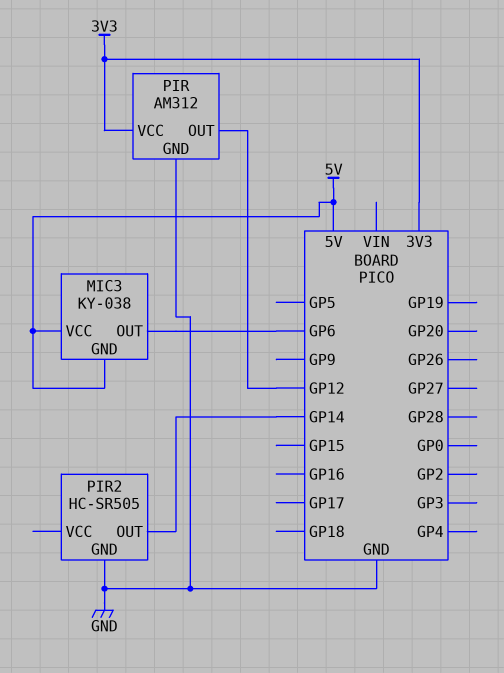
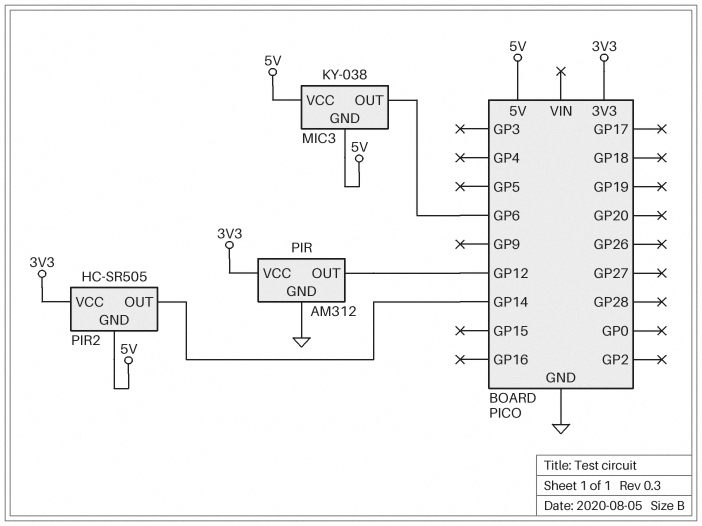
PIR2 pin GND: GND -> 5V
PIR2 pin VCC: none -> 3V3

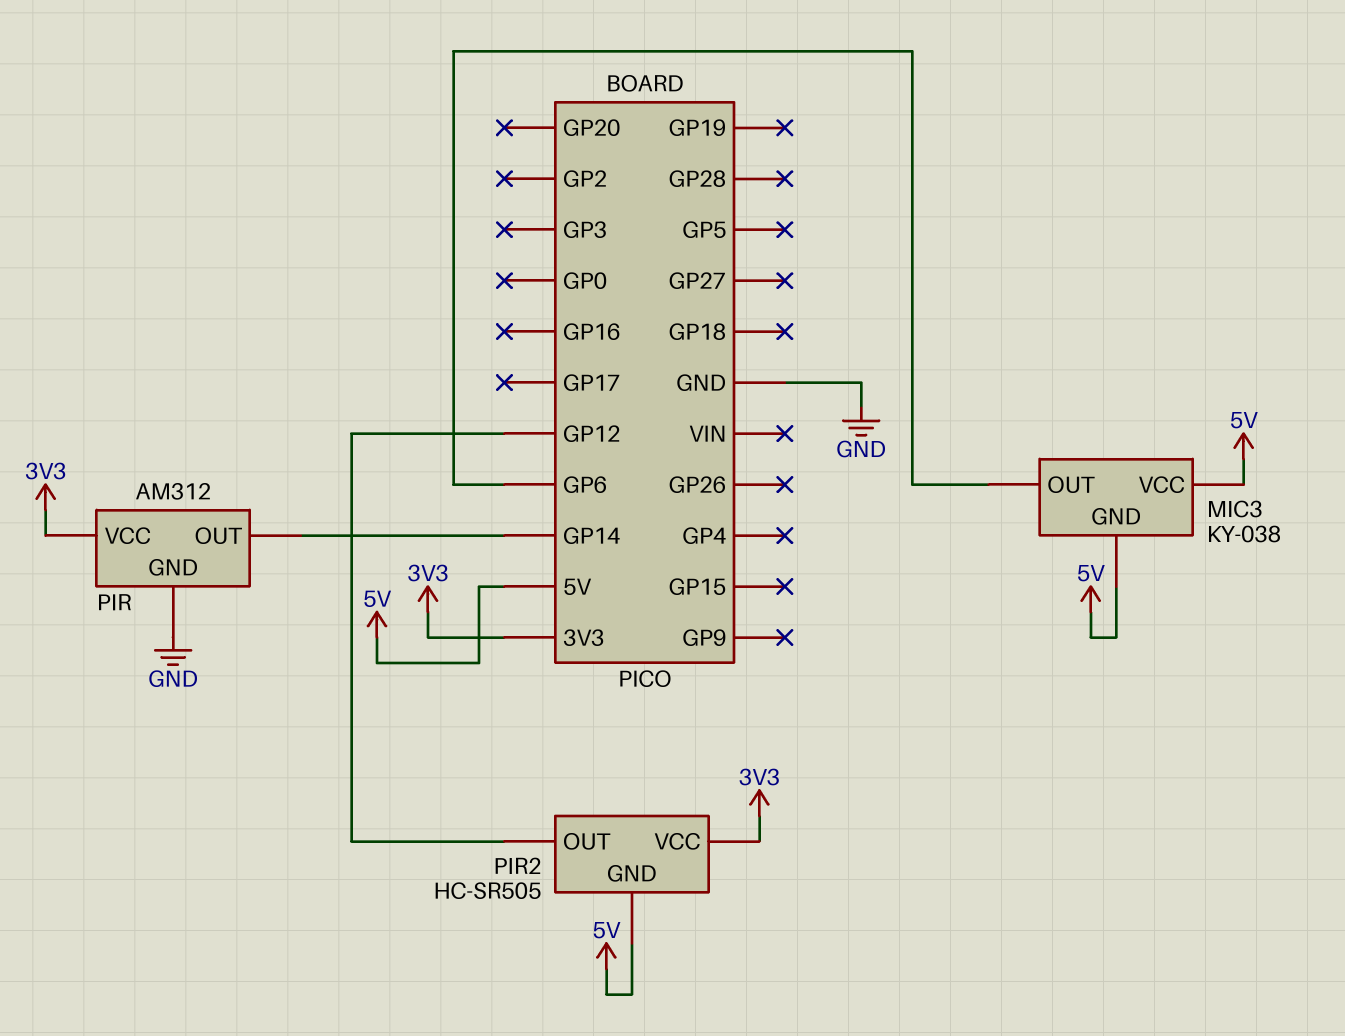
PIR pin OUT: GP12 -> GP14
PIR2 pin OUT: GP14 -> GP12

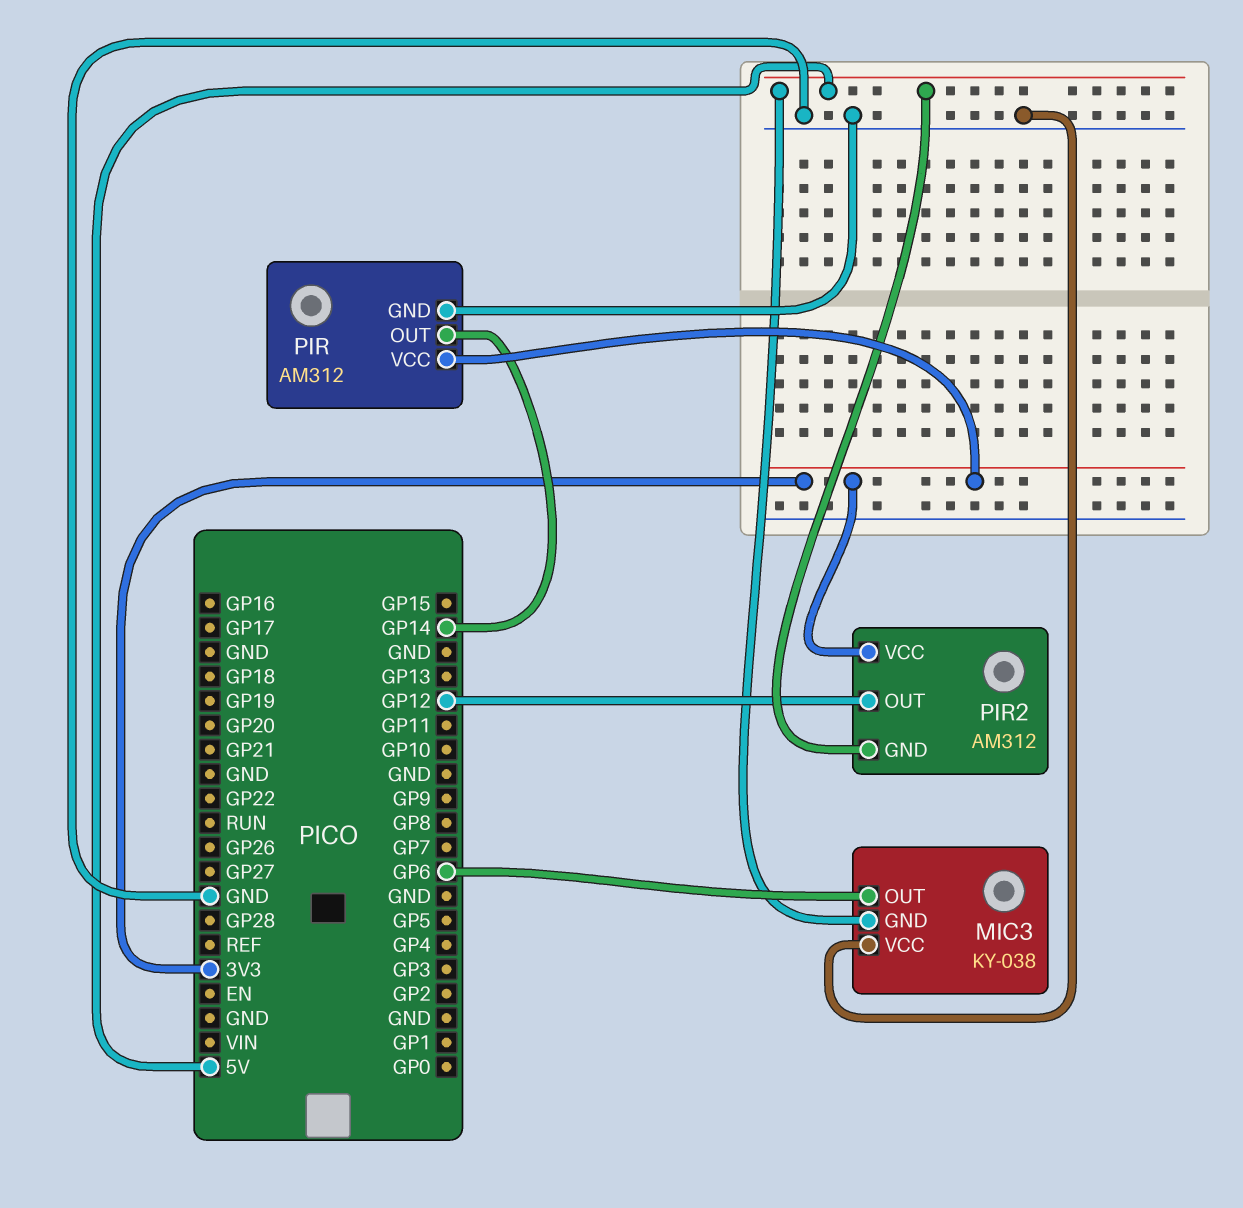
MIC3 pin VCC: 5V -> GND
PIR2: HC-SR505 -> AM312

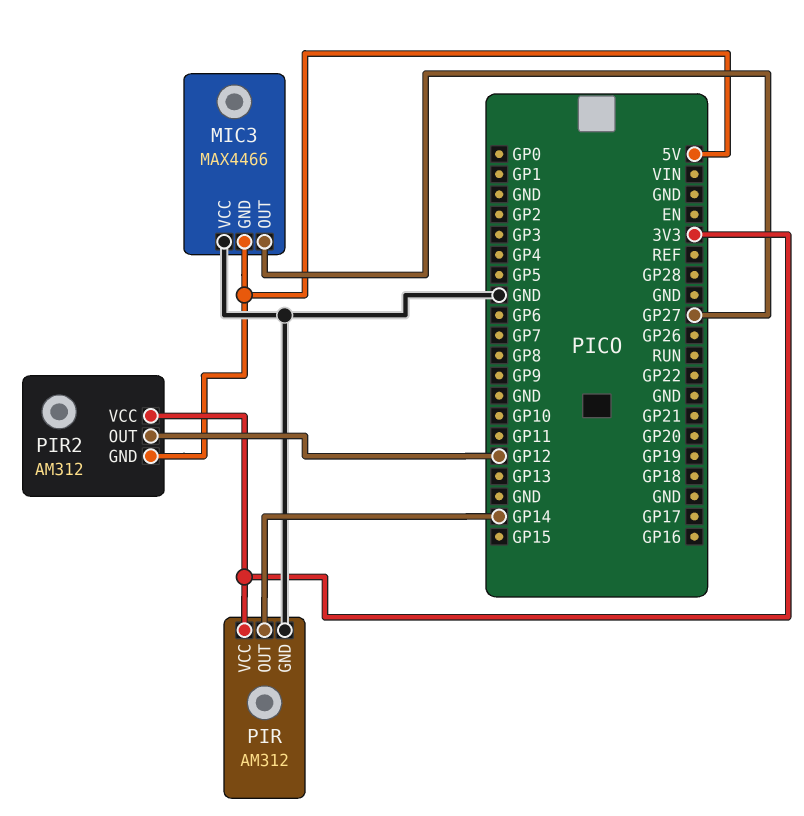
MIC3: KY-038 -> MAX4466
MIC3 pin OUT: GP6 -> GP27

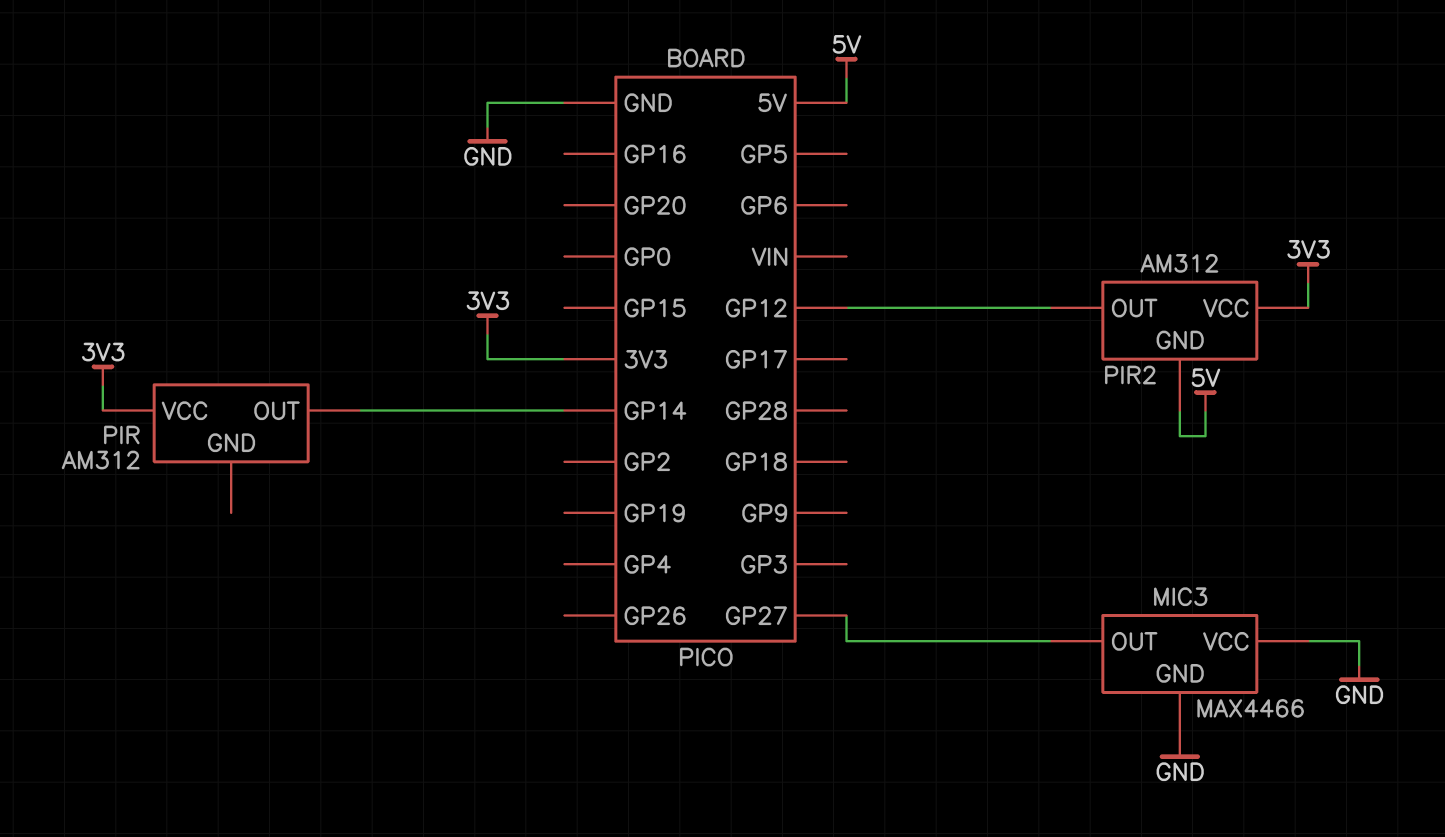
MIC3 pin GND: 5V -> GND
PIR pin GND: GND -> none

